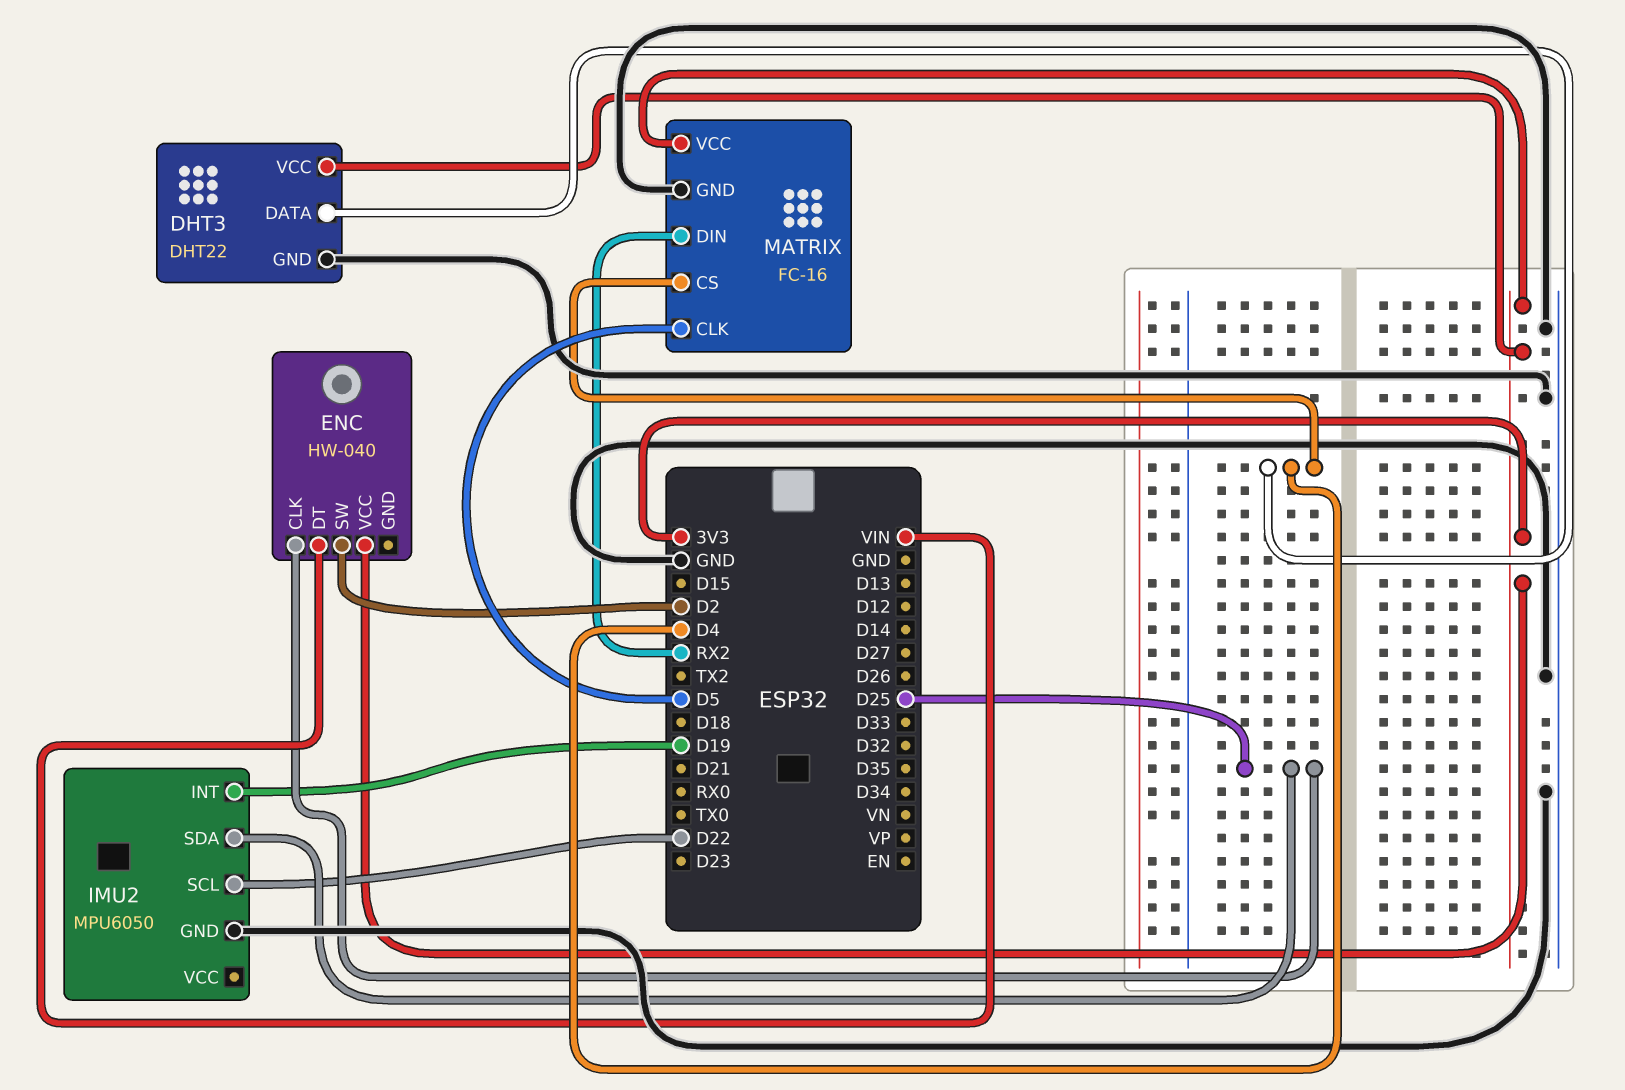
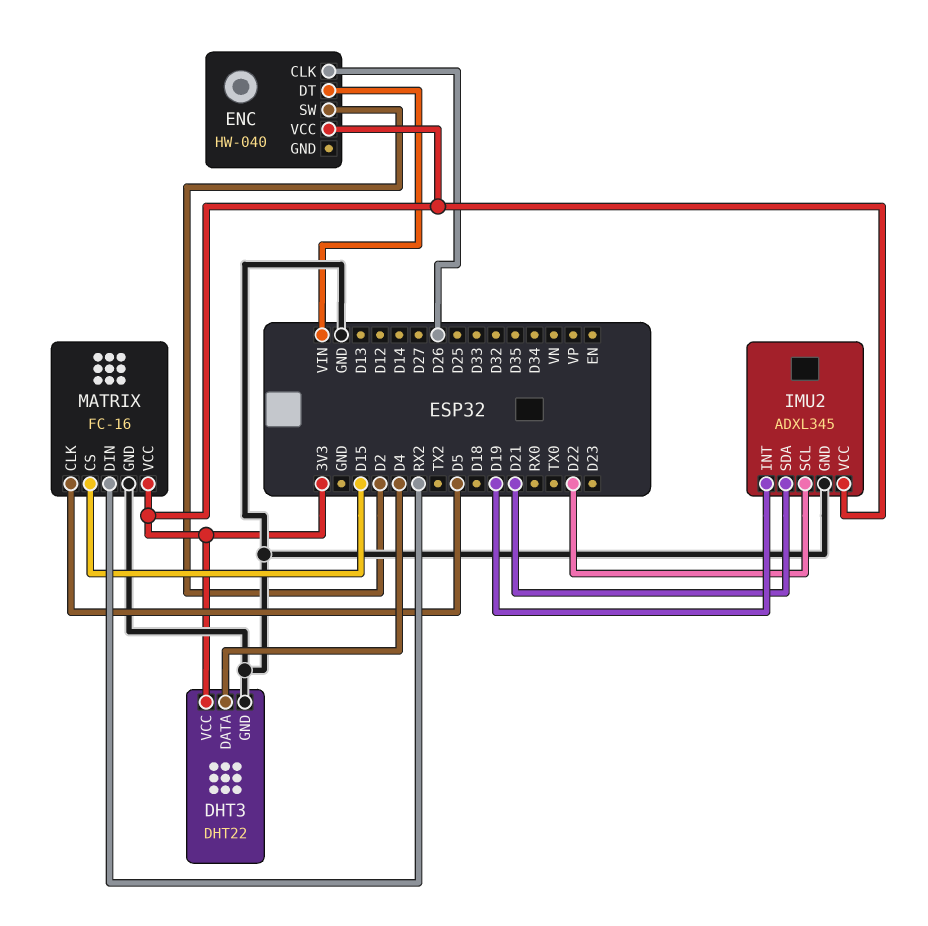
ENC pin CLK: D25 -> D26
IMU2: MPU6050 -> ADXL345
IMU2 pin SDA: D25 -> D21
IMU2 pin VCC: none -> 3V3
MATRIX pin CS: D4 -> D15

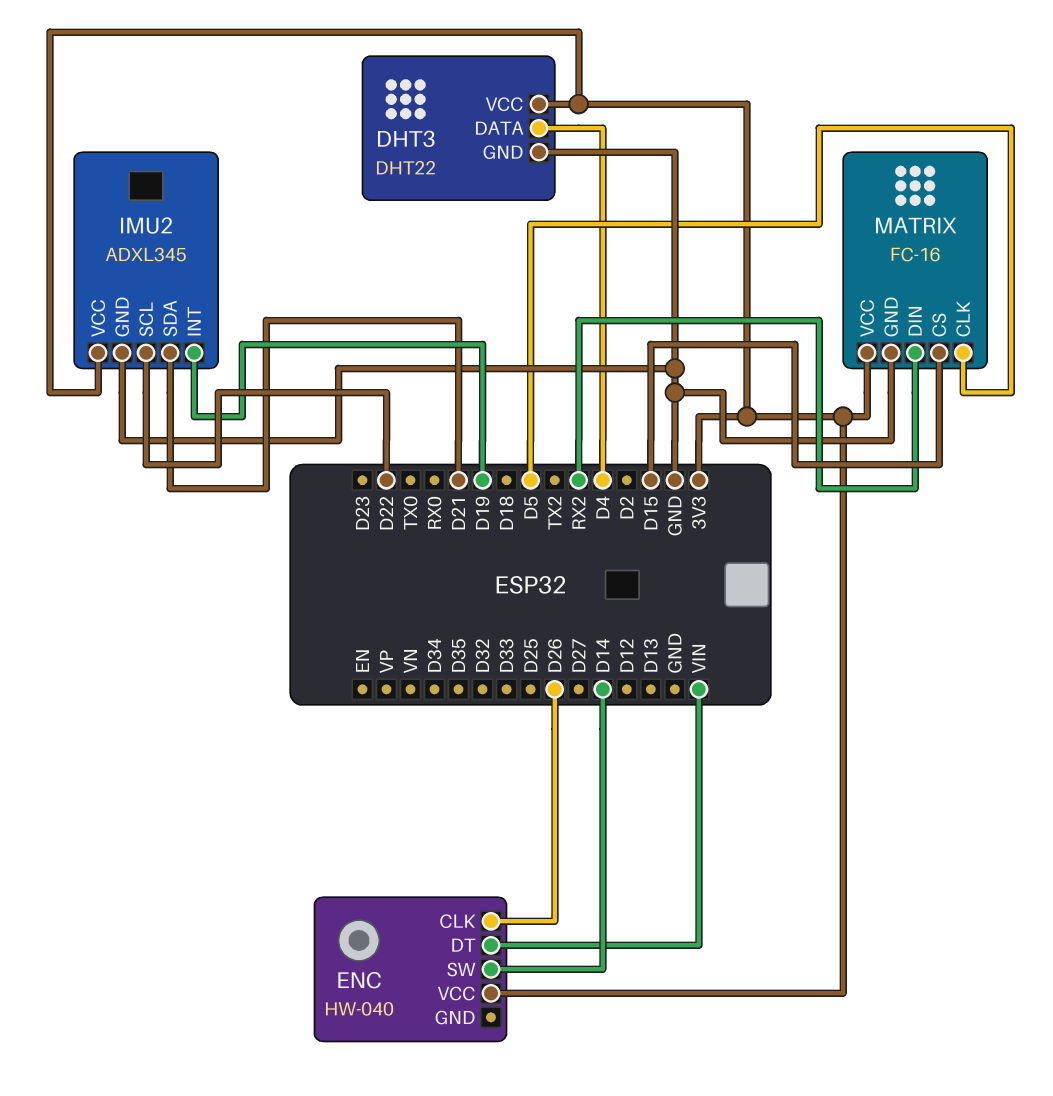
ENC pin SW: D2 -> D14

